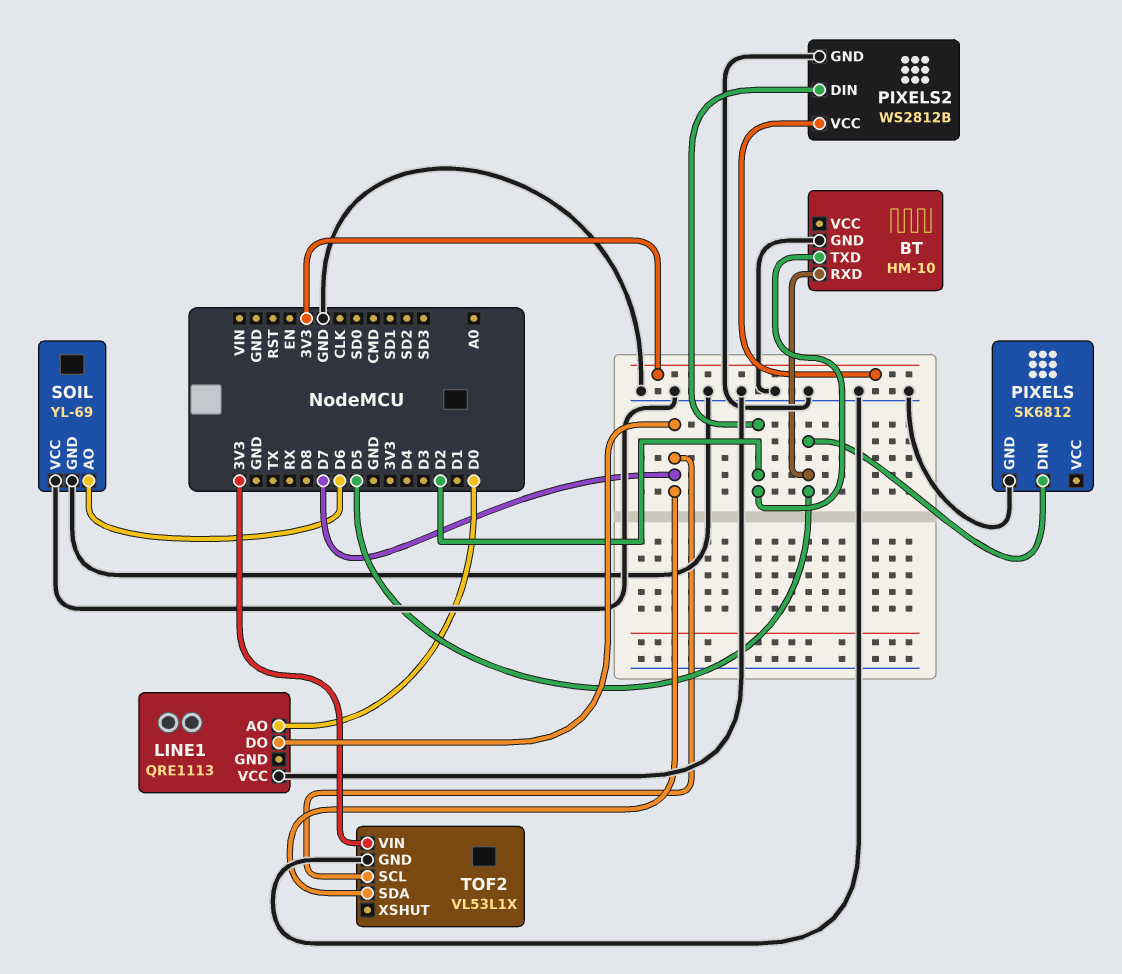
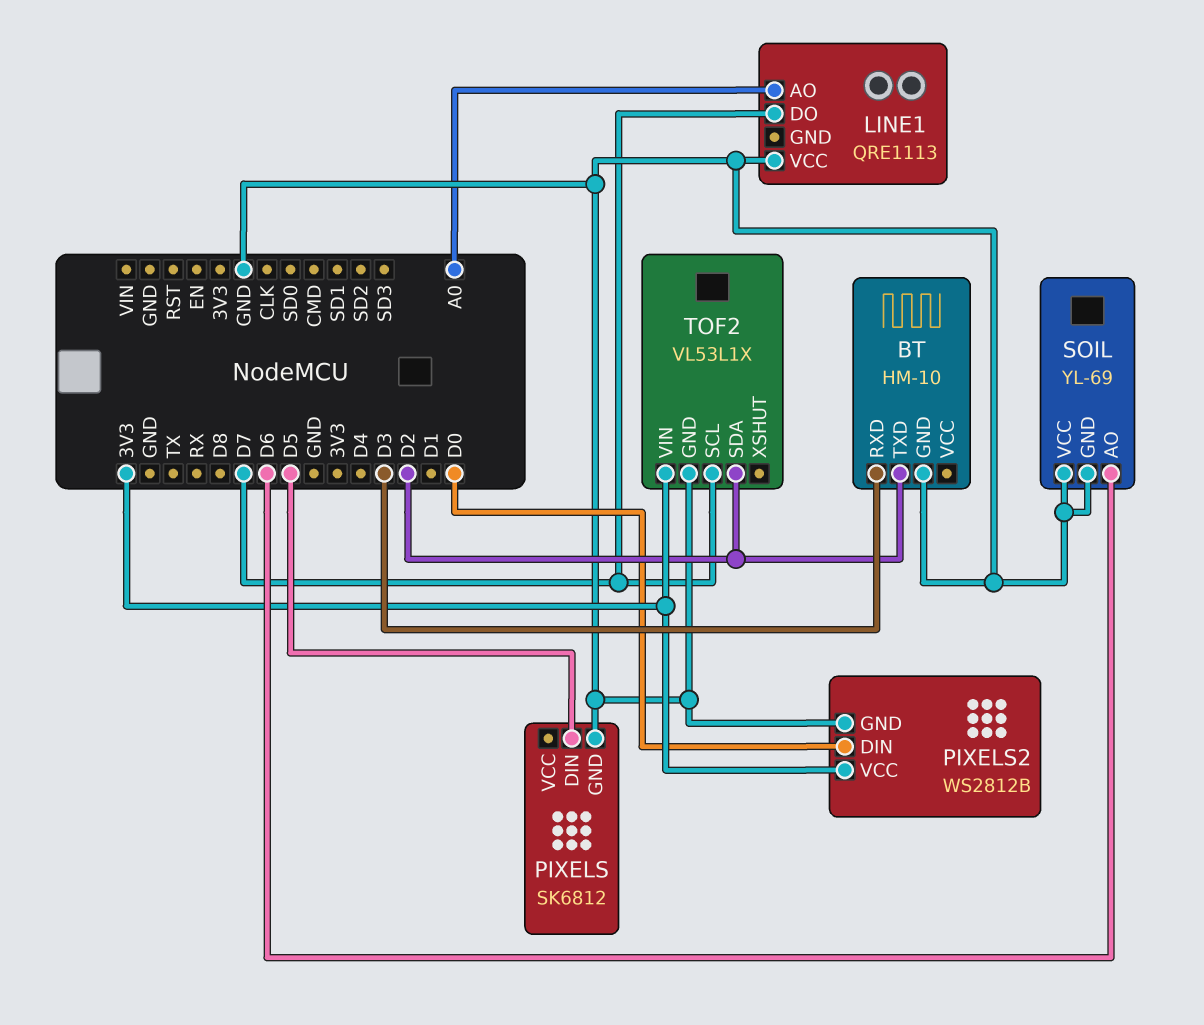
BT pin RXD: D5 -> D3
LINE1 pin AO: D0 -> A0
PIXELS2 pin DIN: D2 -> D0
TOF2 pin SDA: D7 -> D2

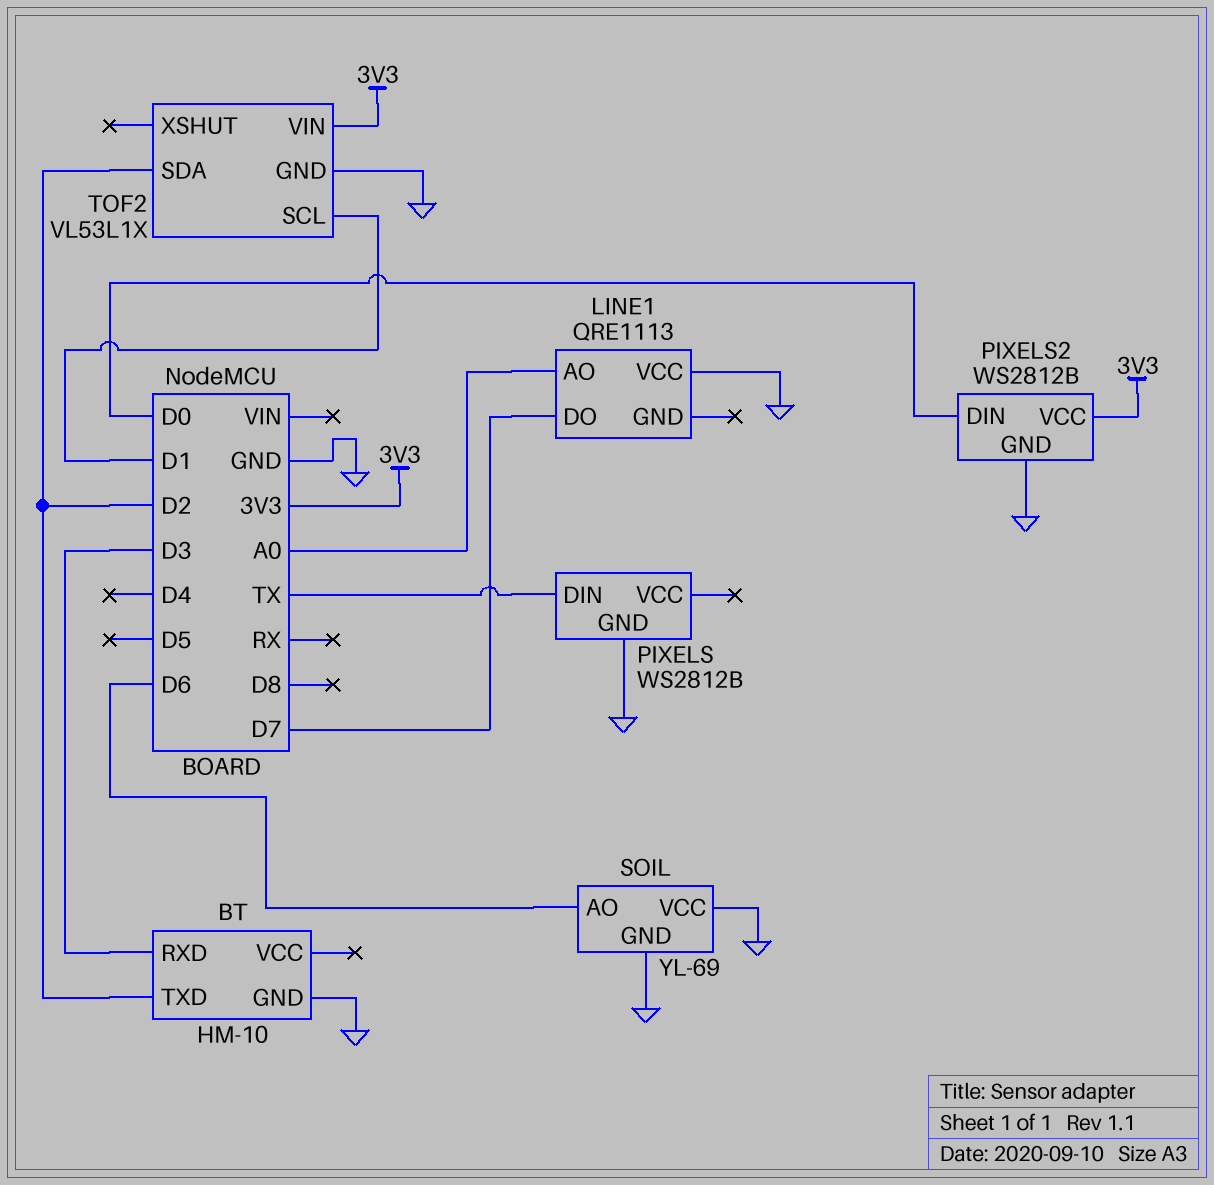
PIXELS: SK6812 -> WS2812B
PIXELS pin DIN: D5 -> TX
TOF2 pin SCL: D7 -> D1

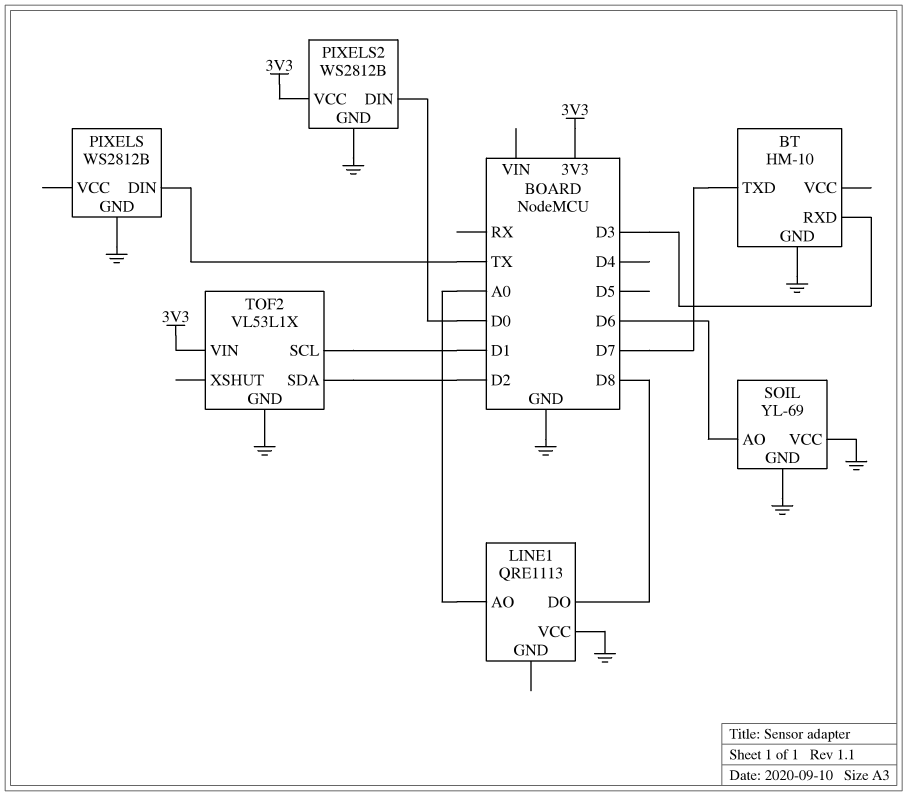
BT pin TXD: D2 -> D7
LINE1 pin DO: D7 -> D8

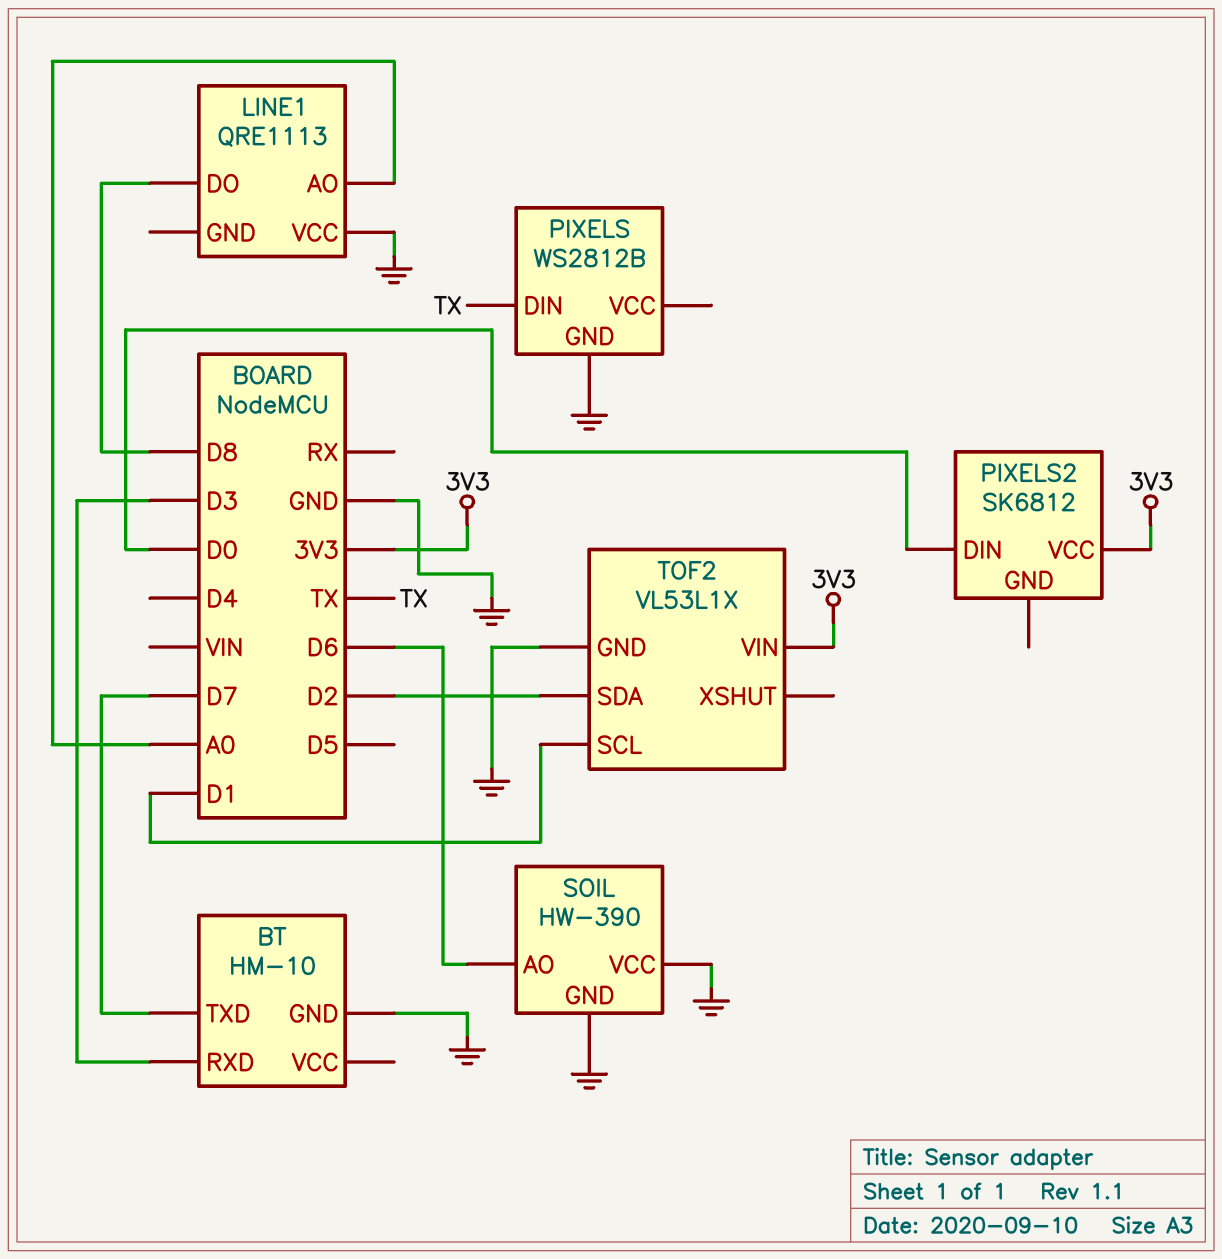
PIXELS2: WS2812B -> SK6812
PIXELS2 pin GND: GND -> none
SOIL: YL-69 -> HW-390

